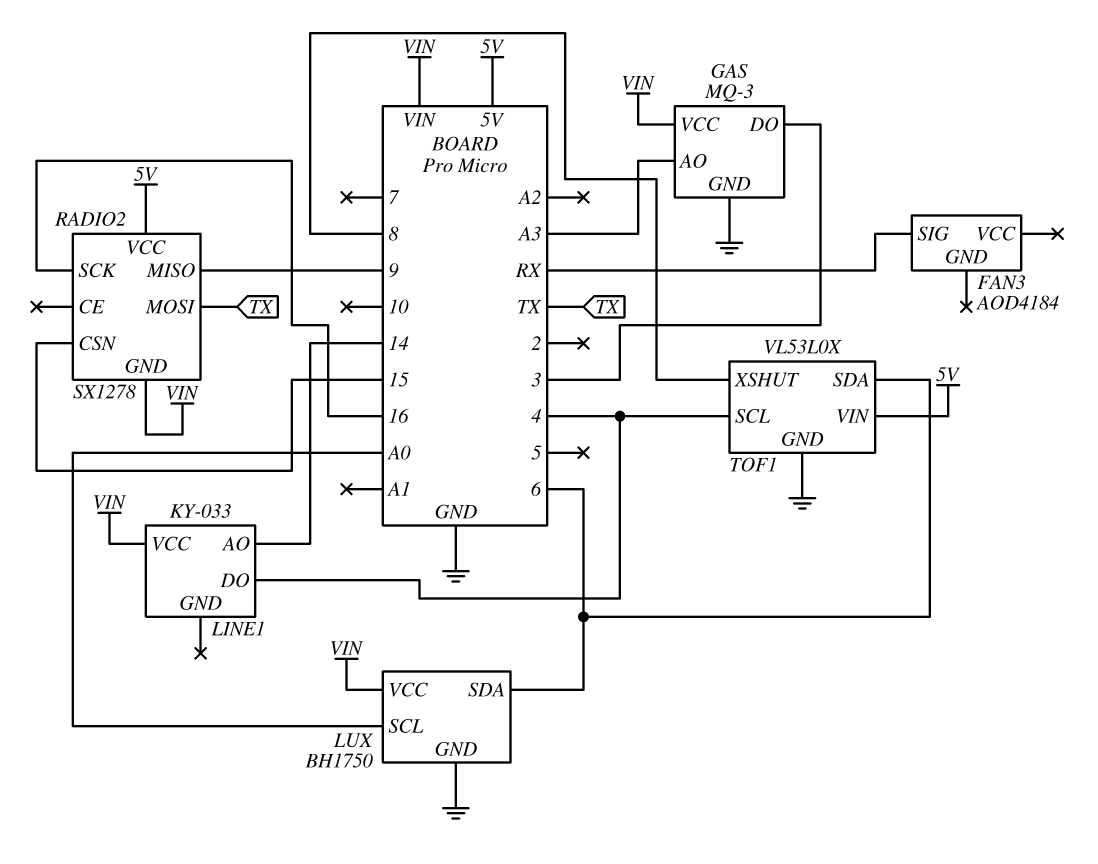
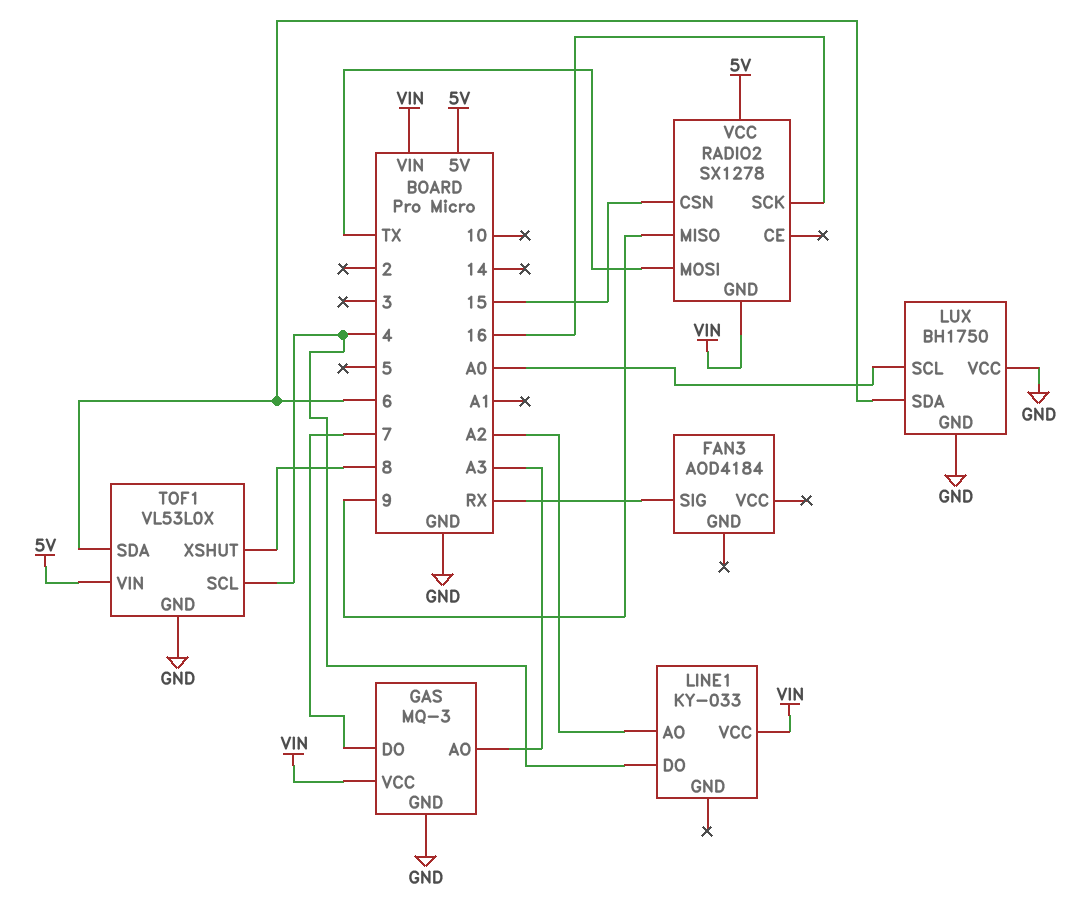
GAS pin DO: 3 -> 7
LINE1 pin AO: 14 -> A2
LUX pin VCC: VIN -> GND

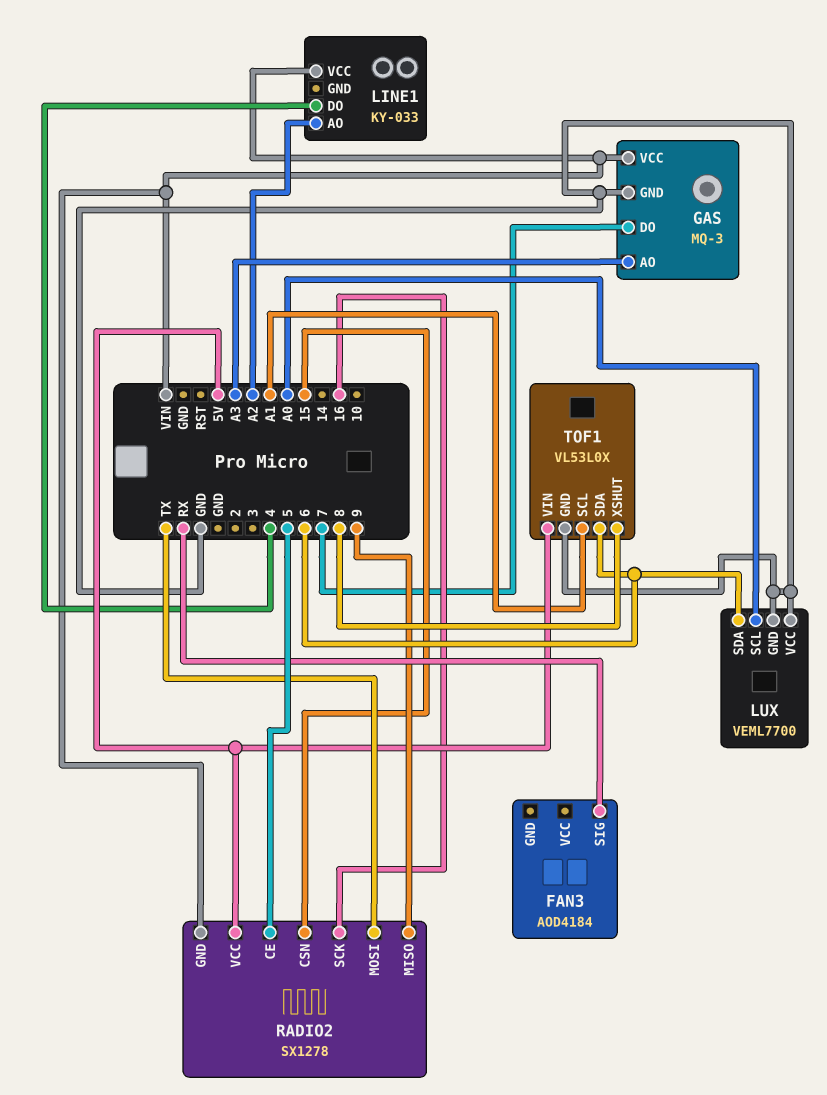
LUX: BH1750 -> VEML7700
RADIO2 pin CE: none -> 5
TOF1 pin SCL: 4 -> A1

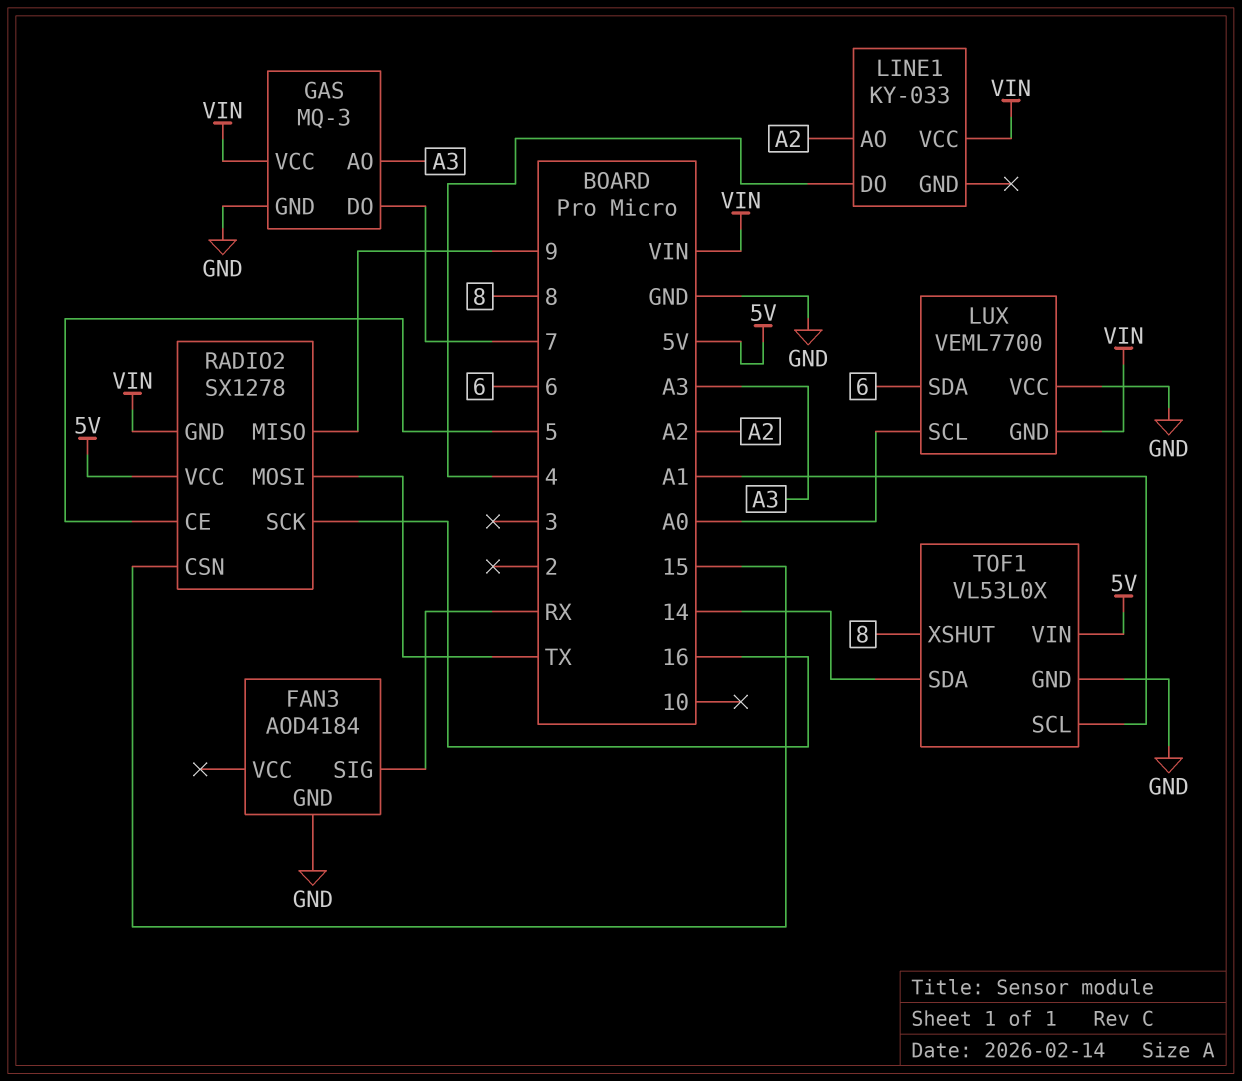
FAN3 pin GND: none -> GND
LUX pin GND: GND -> VIN
TOF1 pin SDA: 6 -> 14

